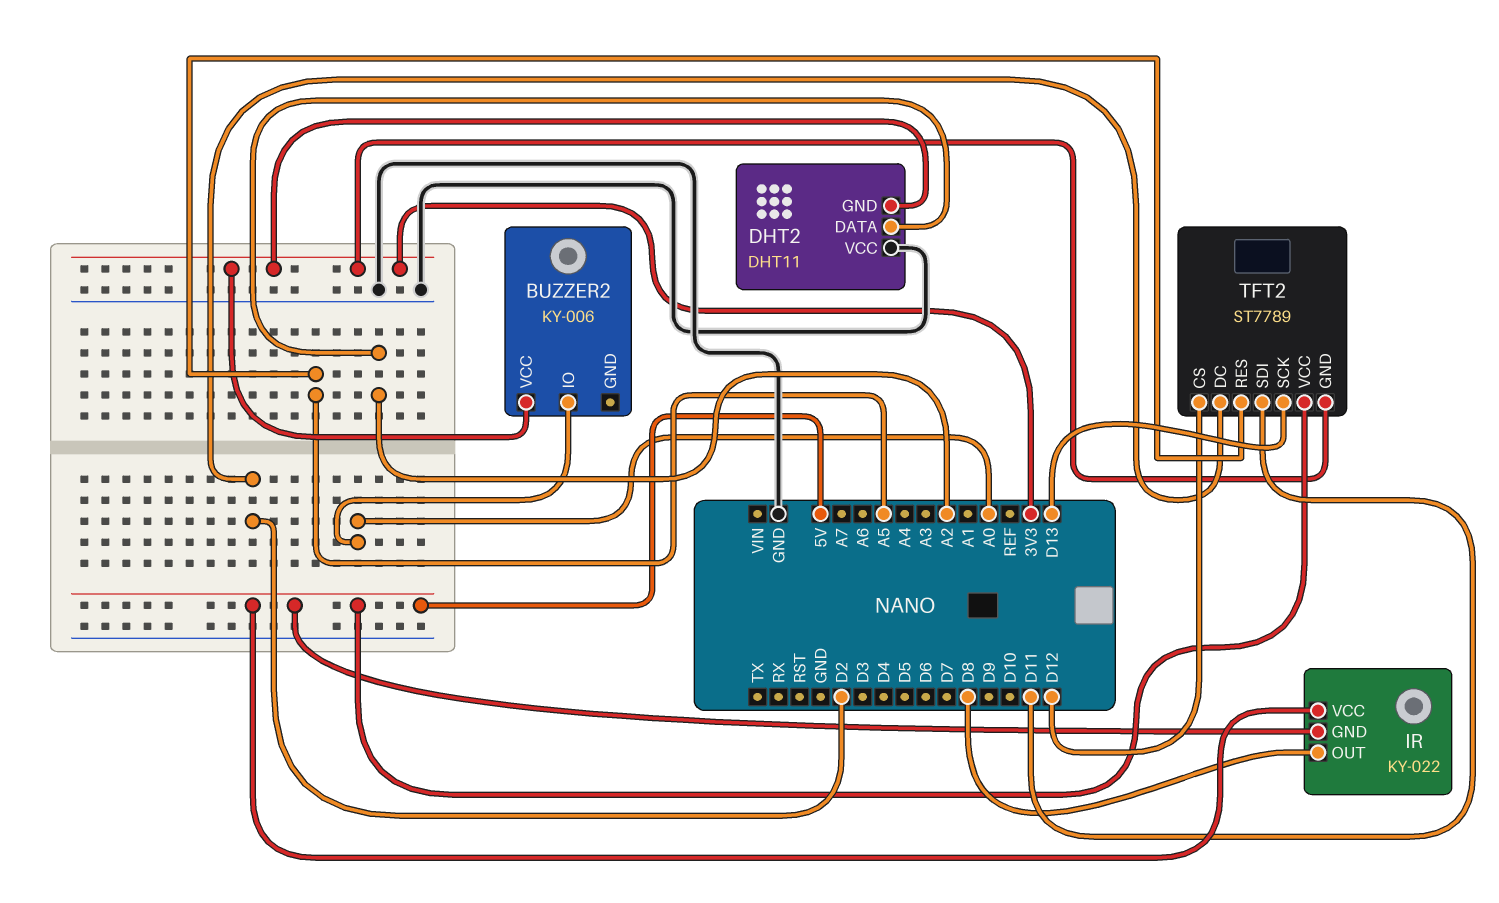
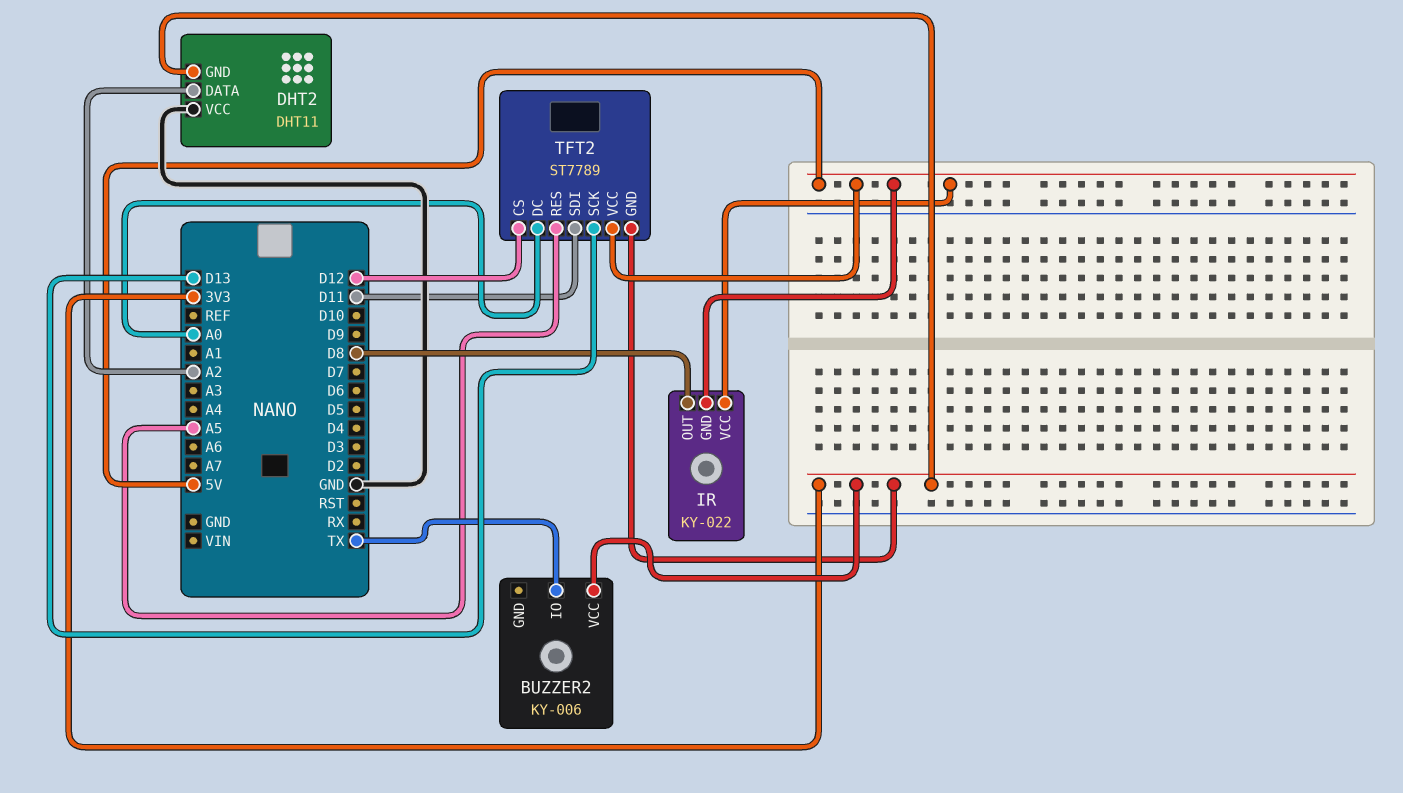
BUZZER2 pin IO: A0 -> TX
TFT2 pin DC: D2 -> A0

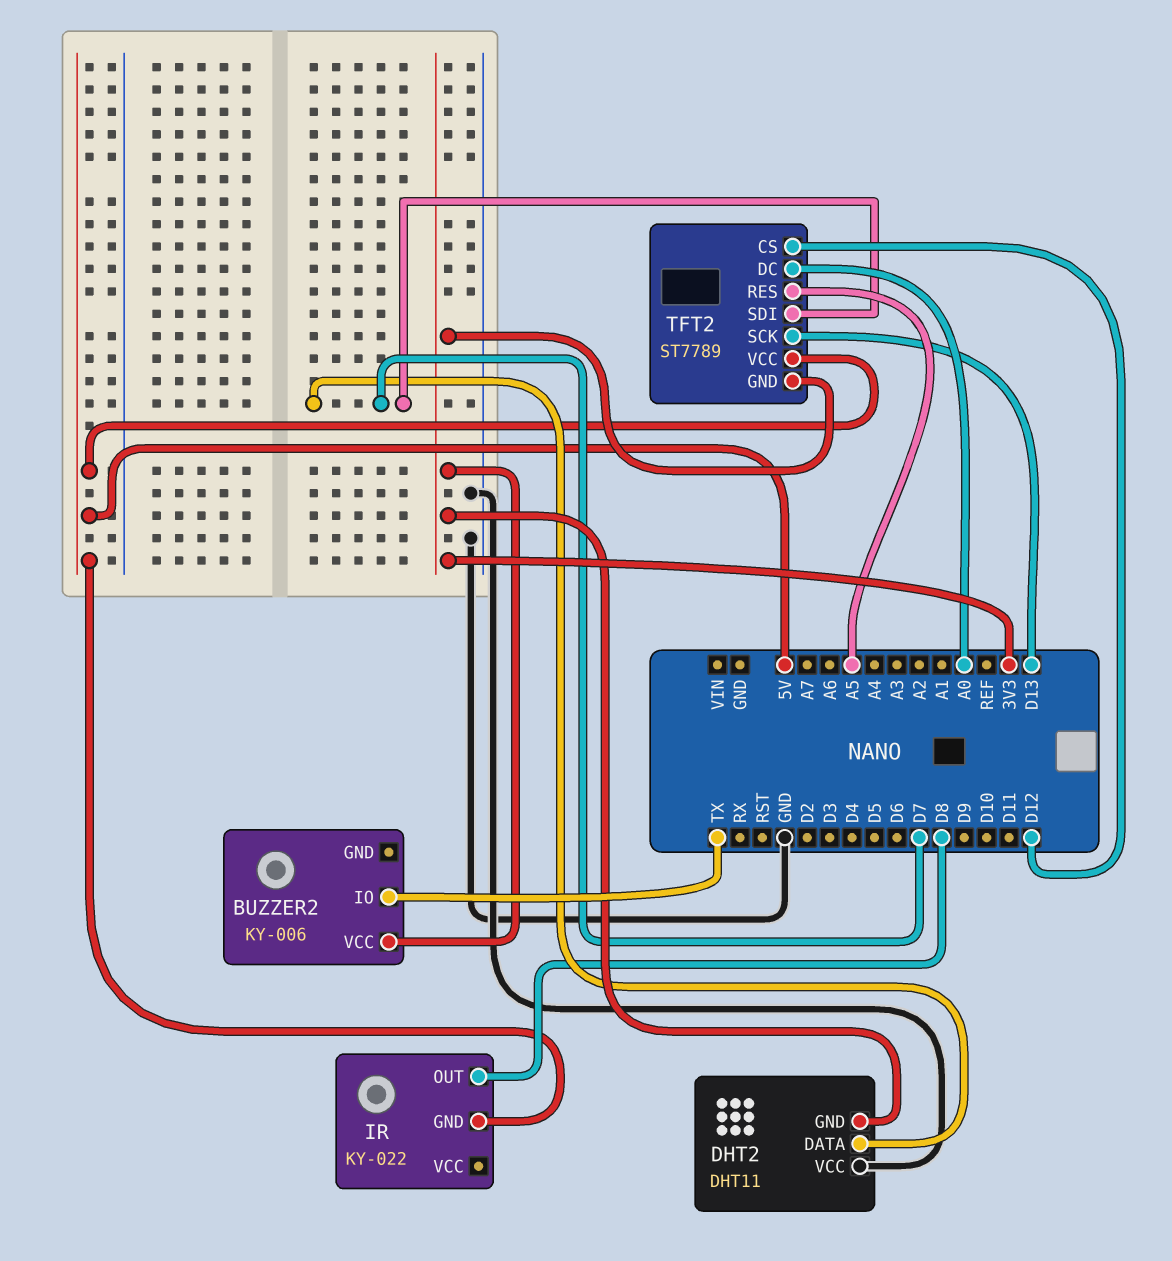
DHT2 pin DATA: A2 -> D7
IR pin VCC: 5V -> none
TFT2 pin SDI: D11 -> D7

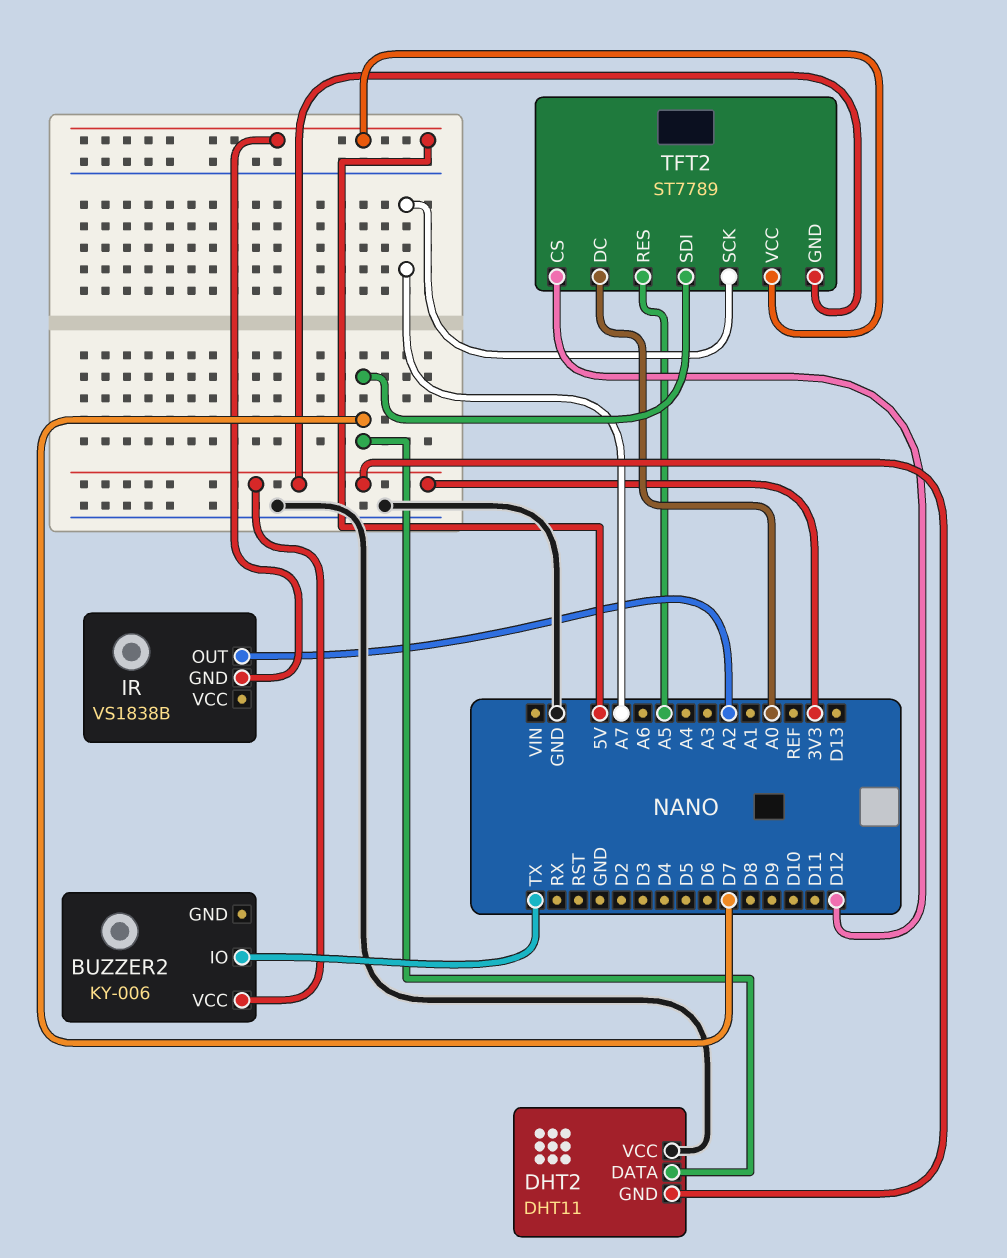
IR: KY-022 -> VS1838B
IR pin OUT: D8 -> A2
TFT2 pin SCK: D13 -> A7

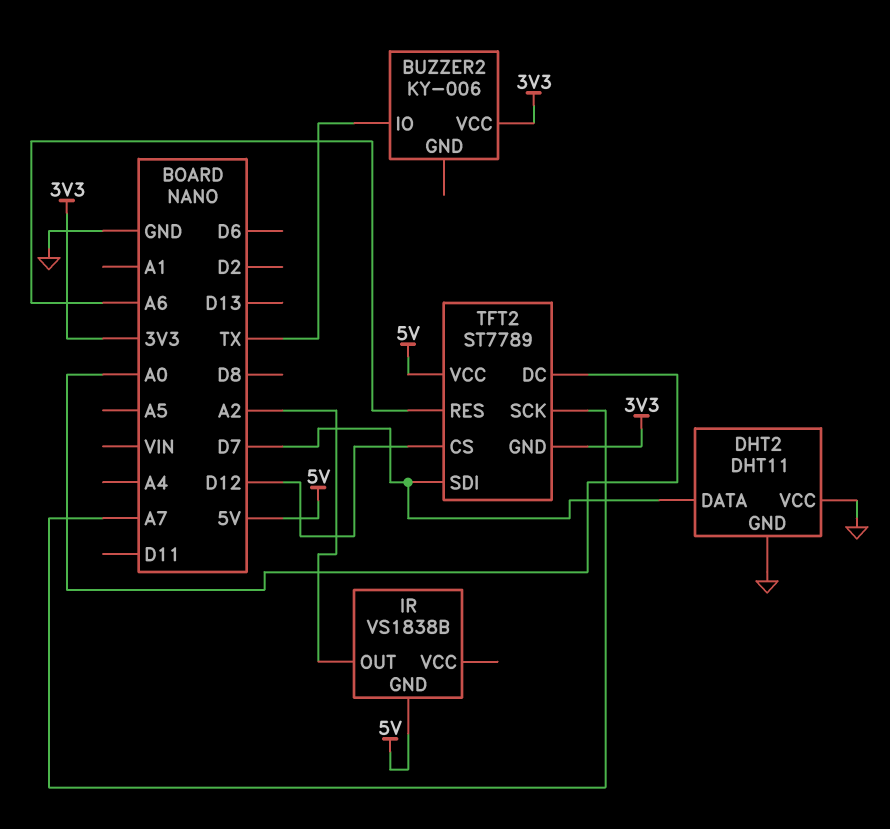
DHT2 pin GND: 3V3 -> GND
TFT2 pin RES: A5 -> A6

